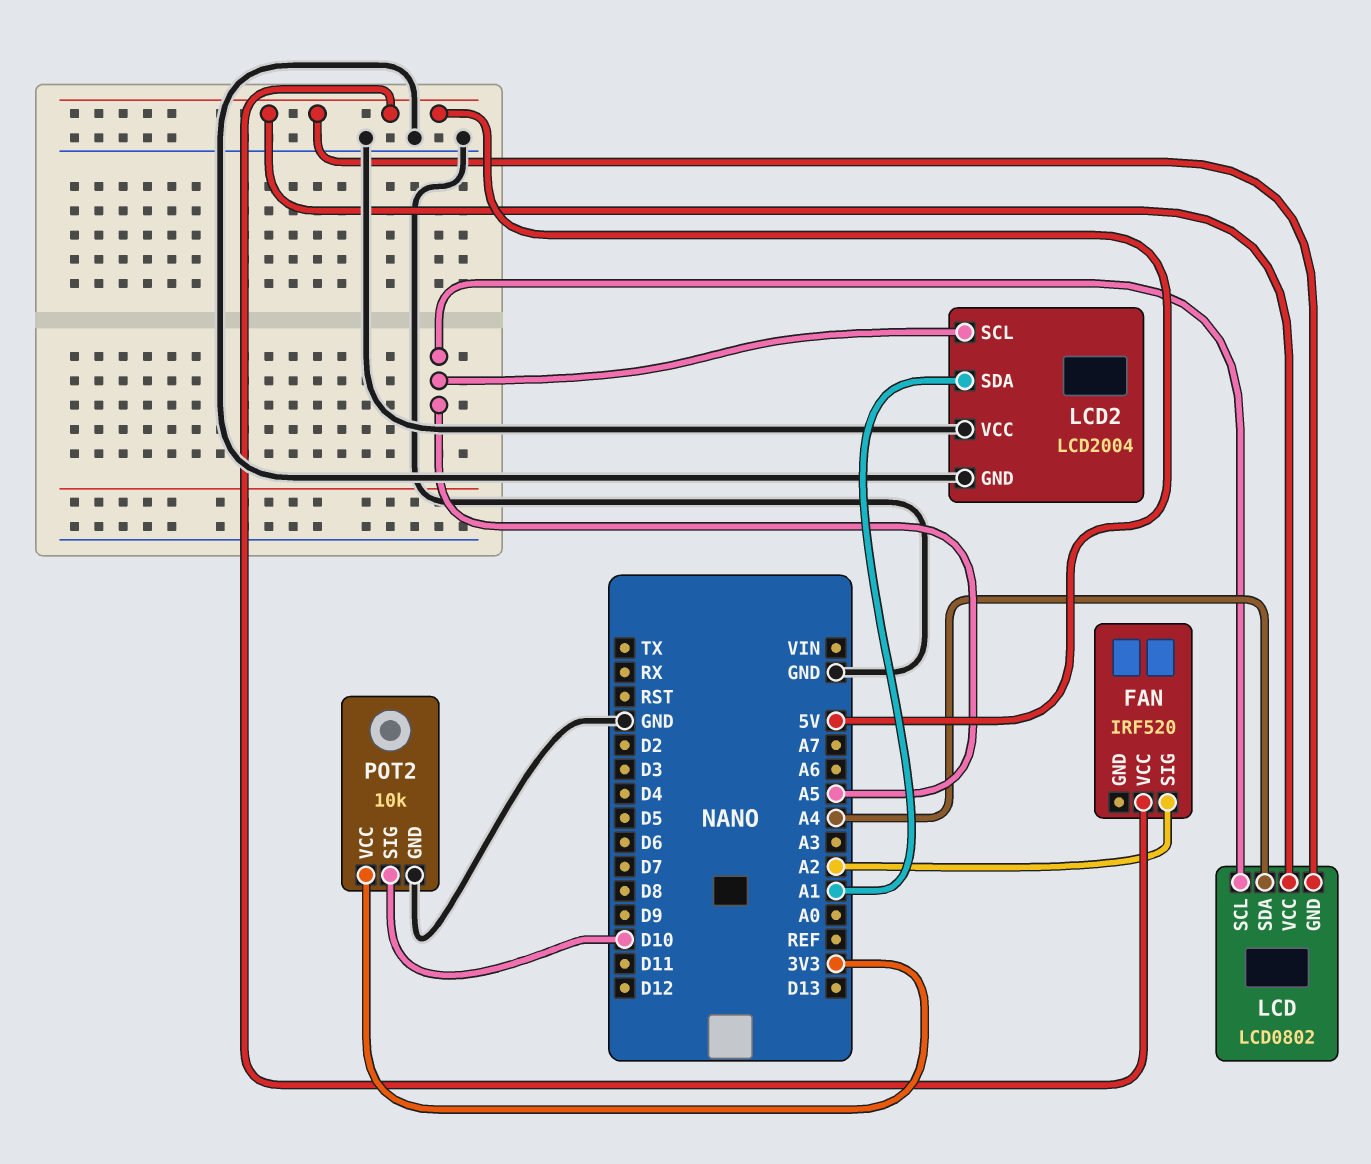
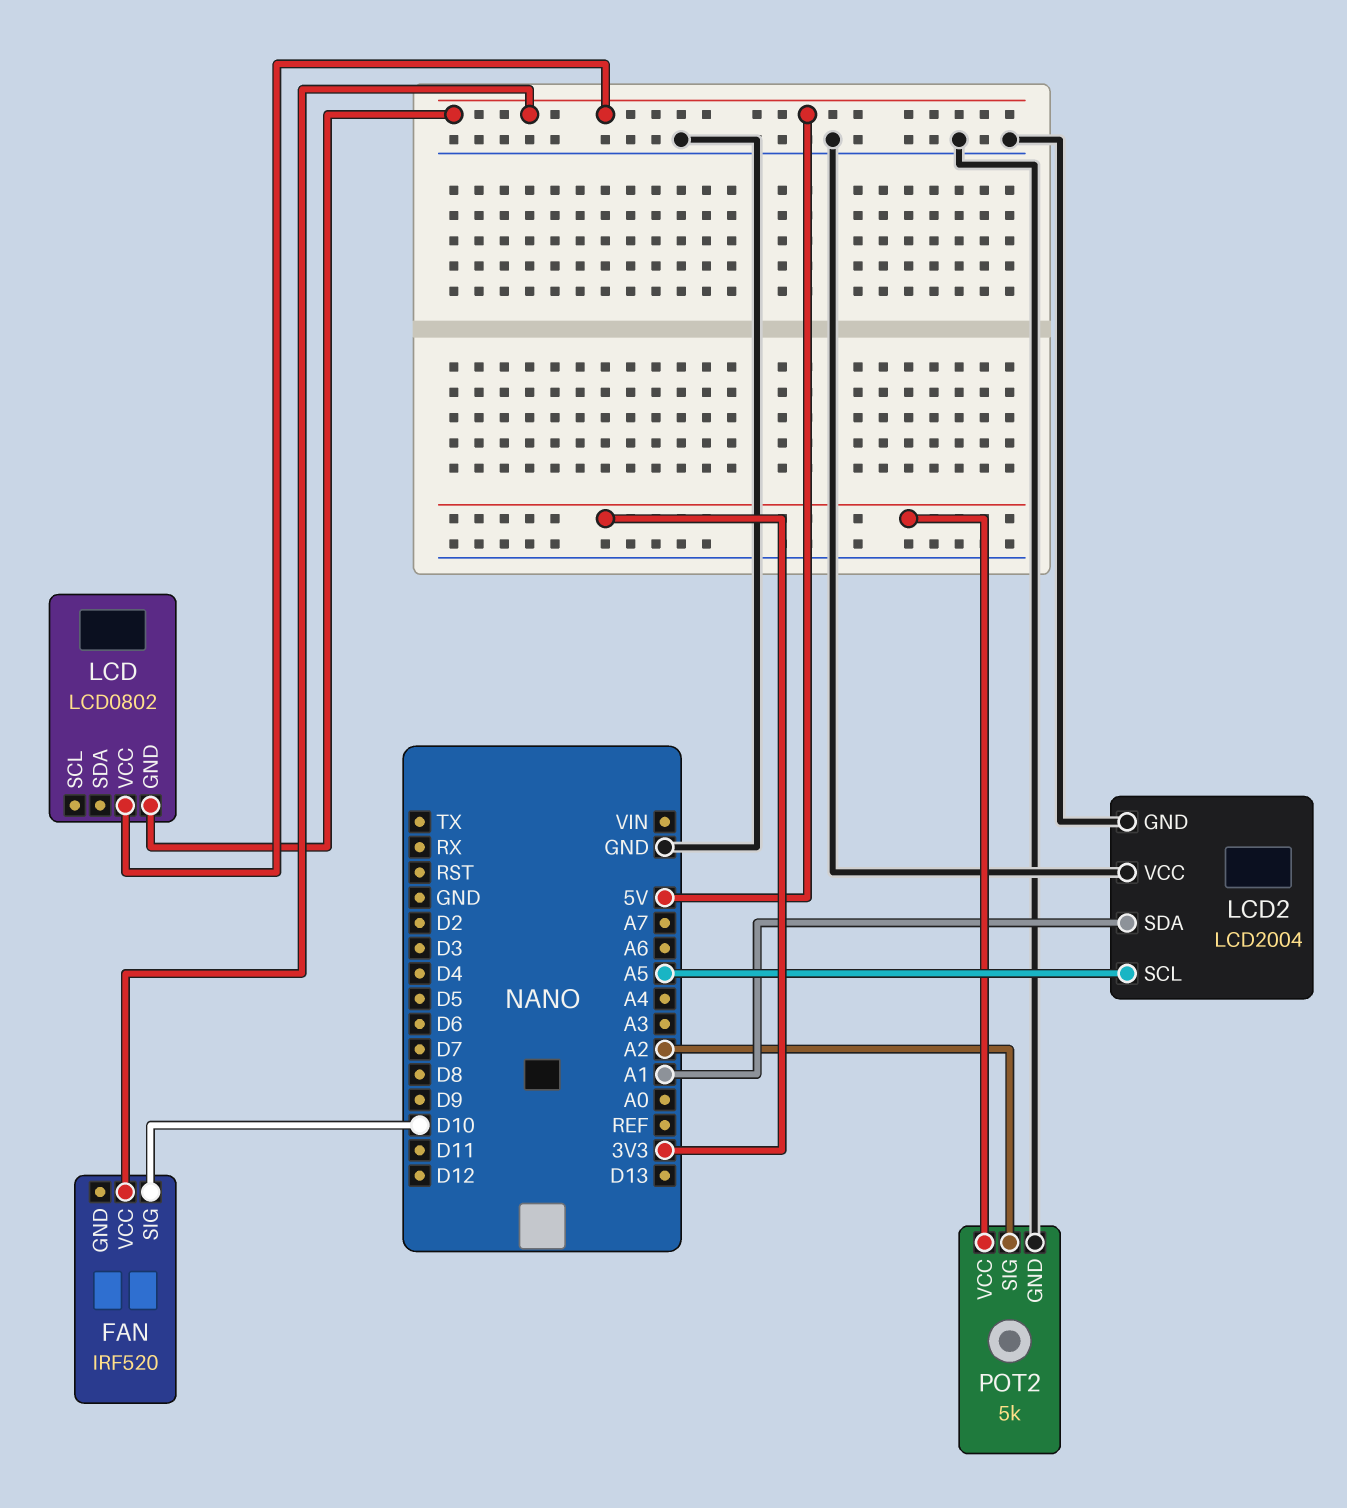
FAN pin SIG: A2 -> D10
LCD pin SCL: A5 -> none
LCD pin SDA: A4 -> none
POT2: 10k -> 5k
POT2 pin SIG: D10 -> A2

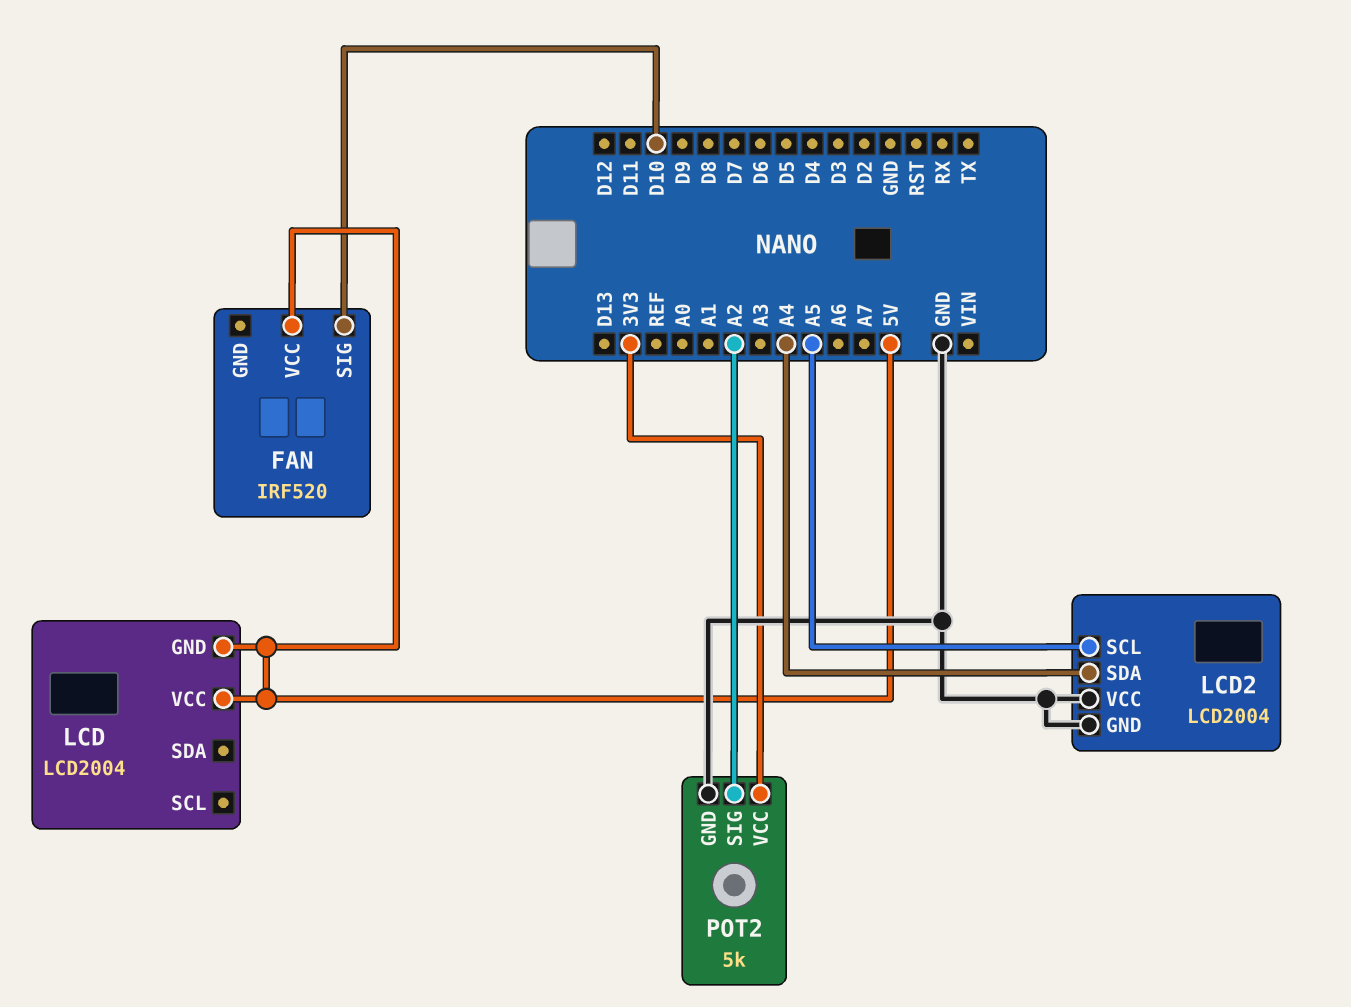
LCD: LCD0802 -> LCD2004
LCD2 pin SDA: A1 -> A4

